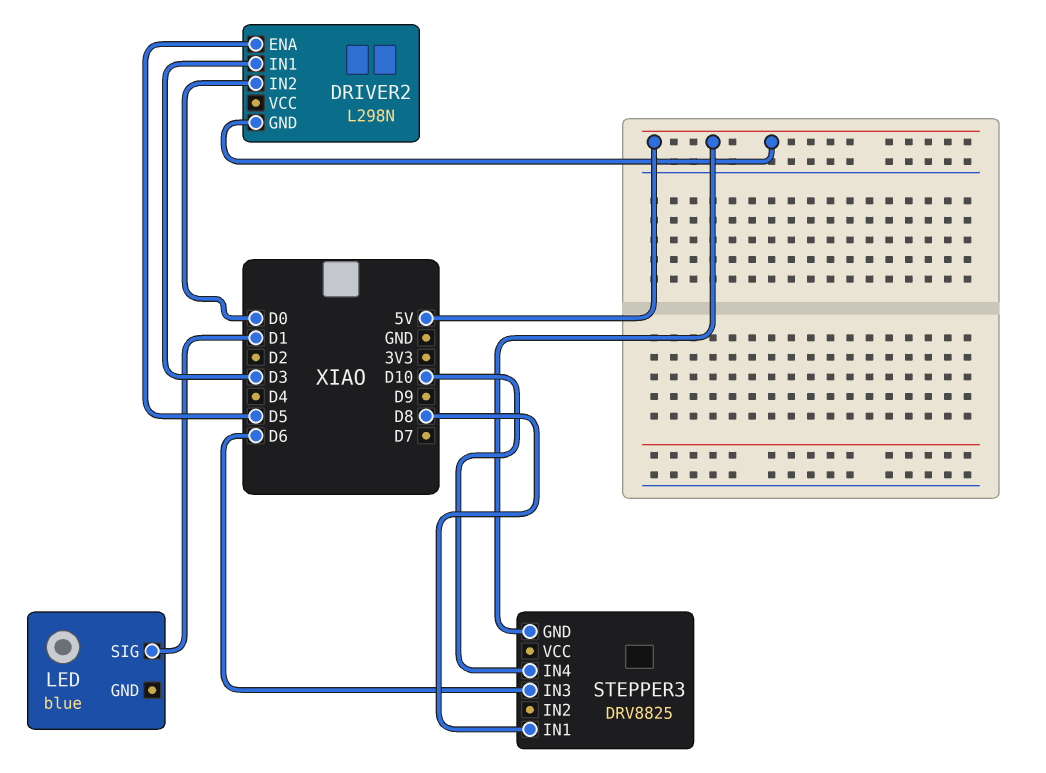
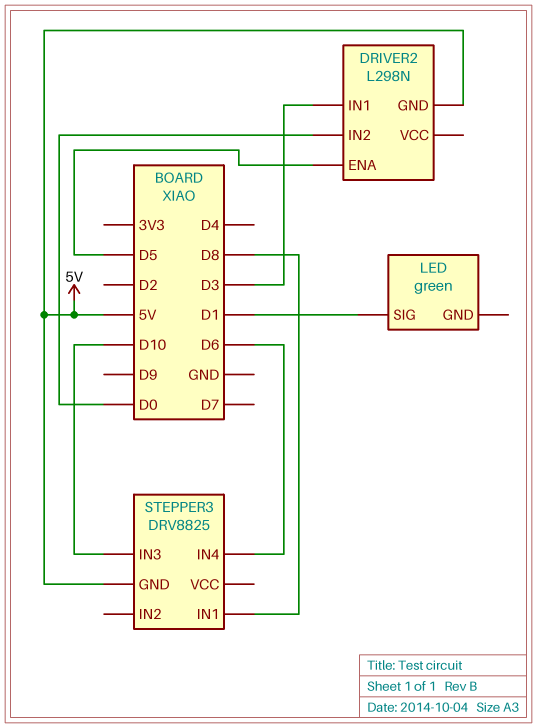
LED: blue -> green
STEPPER3 pin IN3: D6 -> D10
STEPPER3 pin IN4: D10 -> D6

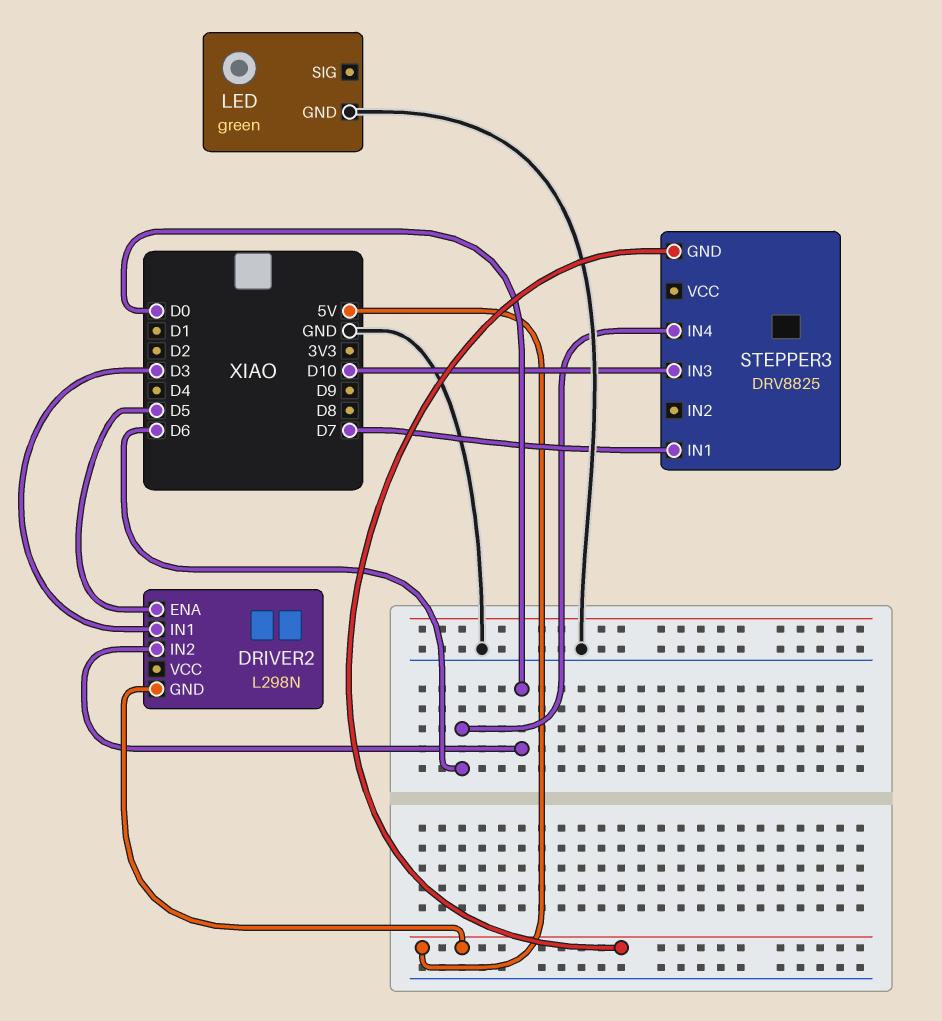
LED pin GND: none -> GND
LED pin SIG: D1 -> none
STEPPER3 pin IN1: D8 -> D7

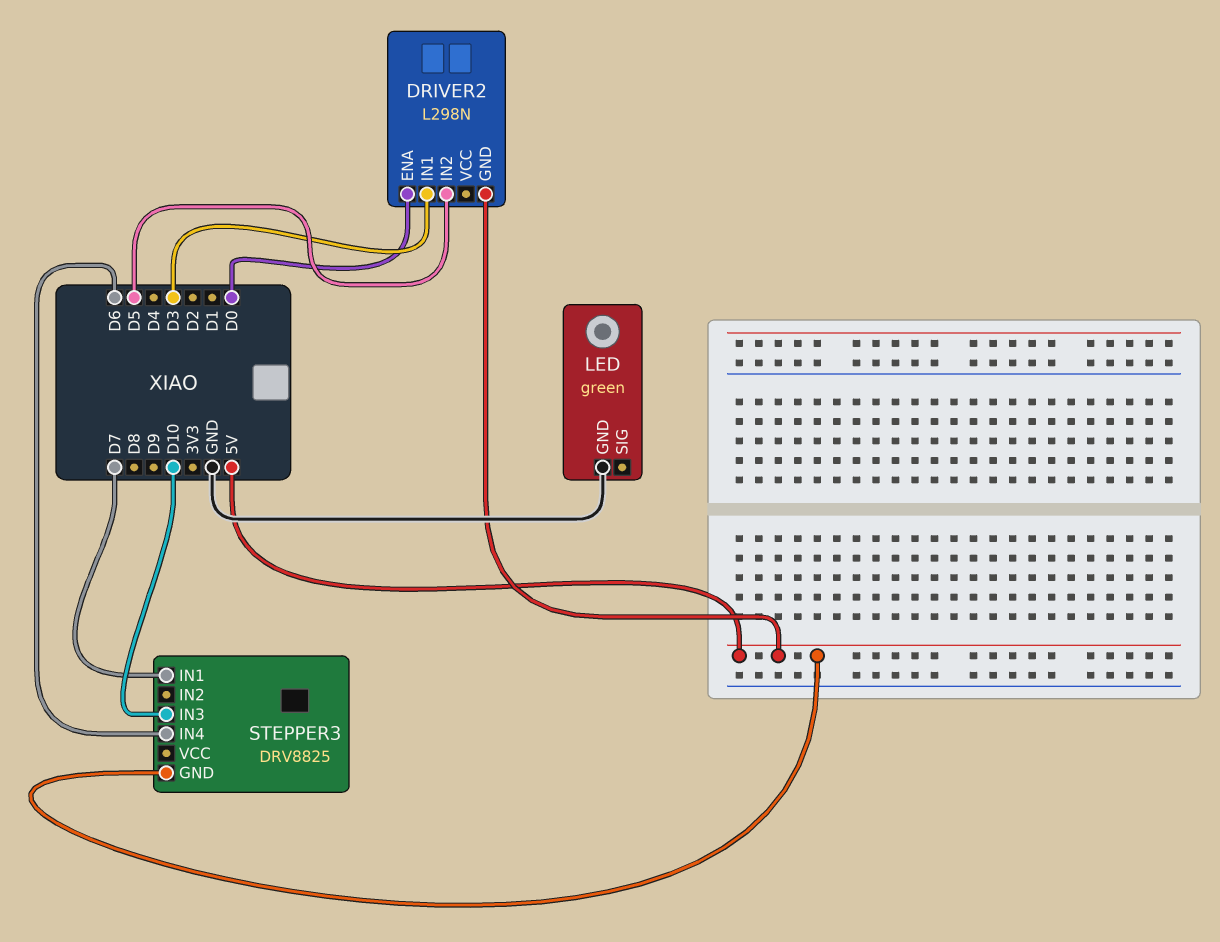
DRIVER2 pin ENA: D5 -> D0
DRIVER2 pin IN2: D0 -> D5

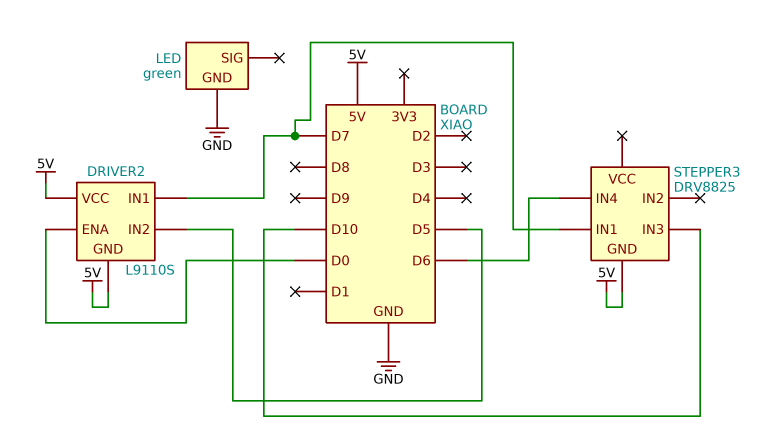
DRIVER2: L298N -> L9110S
DRIVER2 pin IN1: D3 -> D7
DRIVER2 pin VCC: none -> 5V

